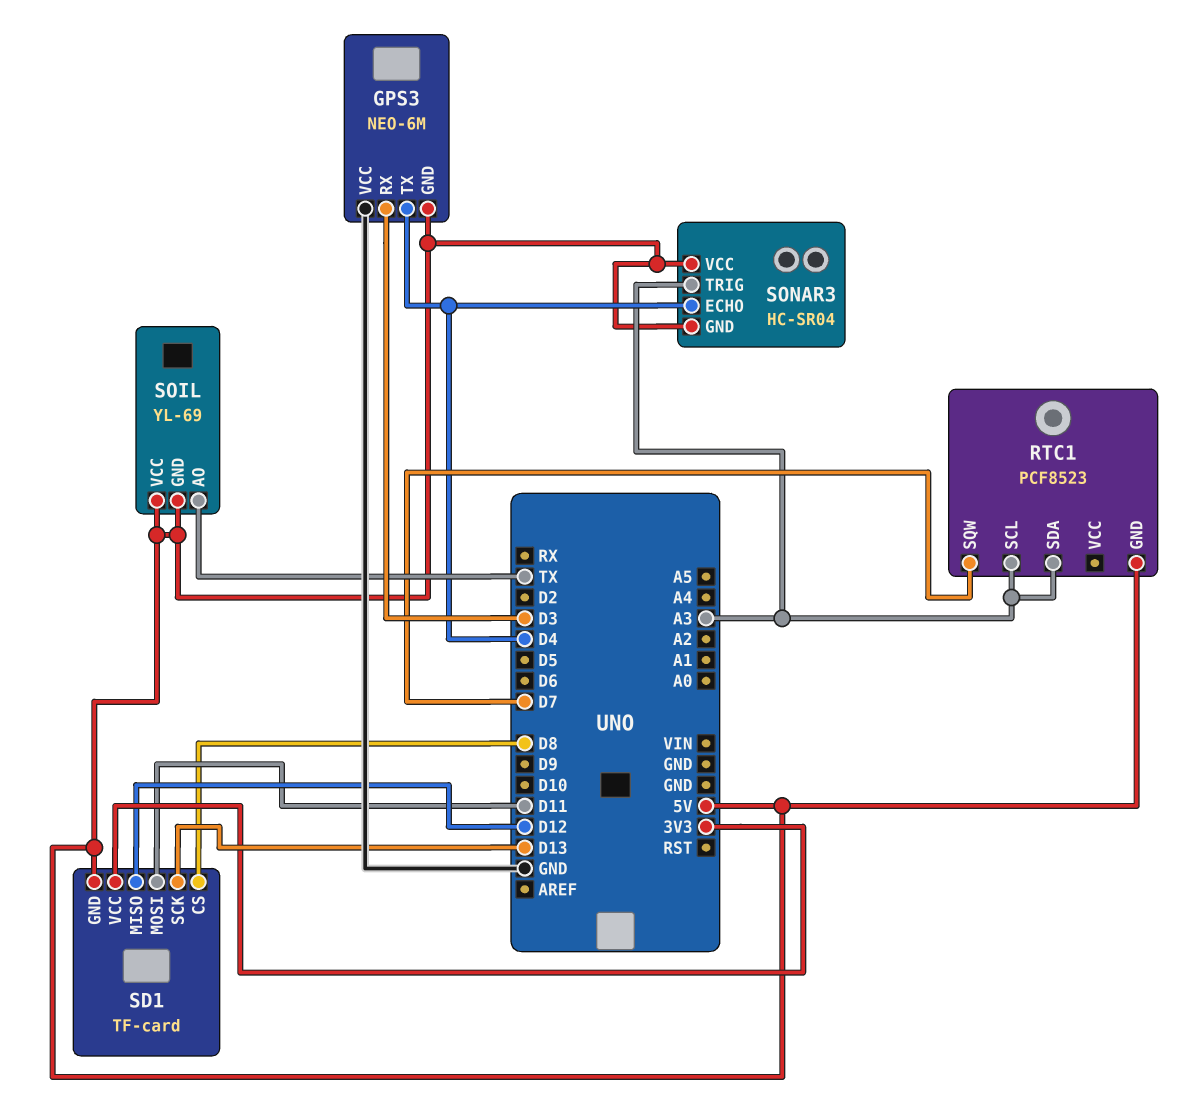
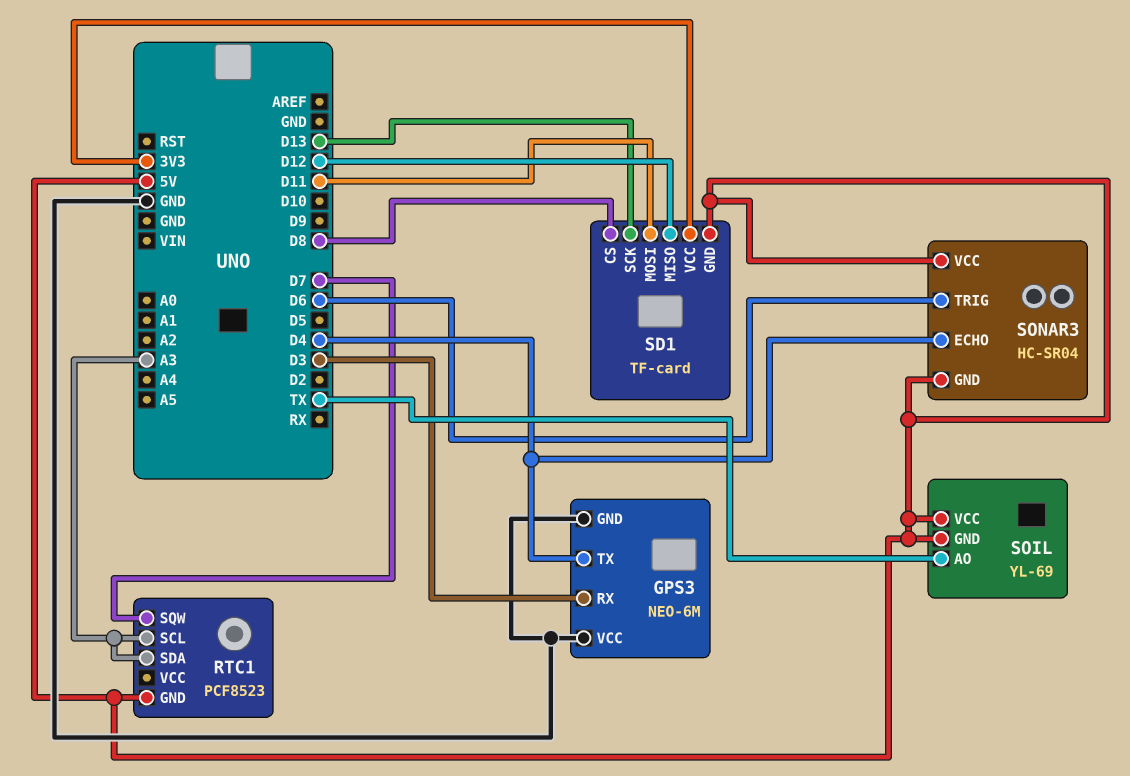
GPS3 pin GND: 5V -> GND
SONAR3 pin TRIG: A3 -> D6

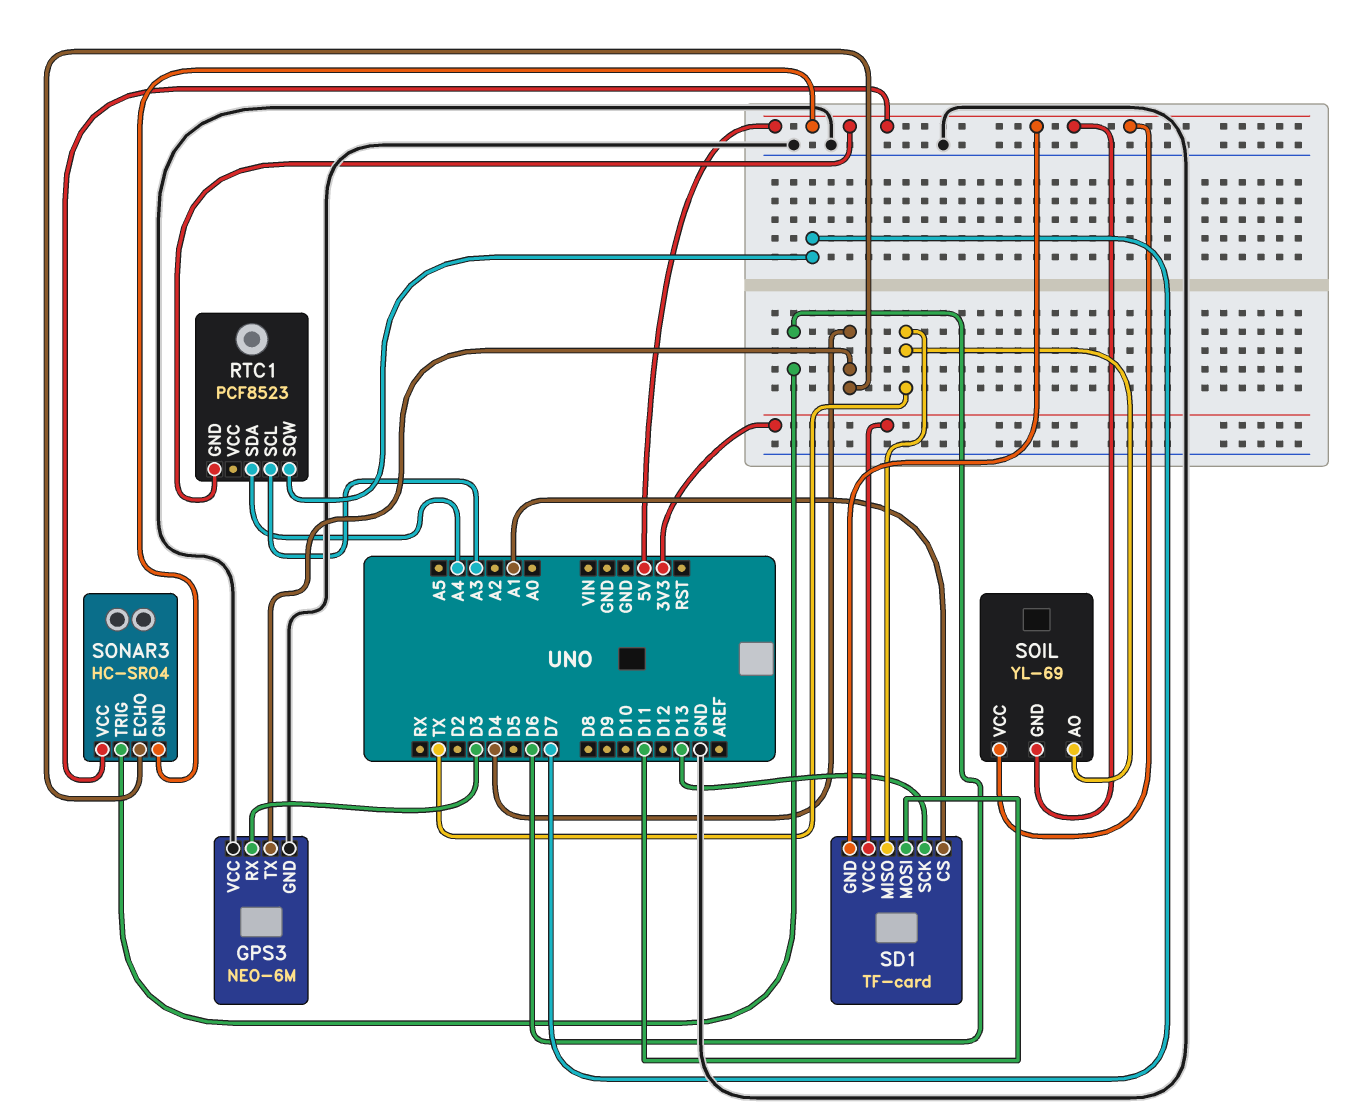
RTC1 pin SDA: A3 -> A4
SD1 pin CS: D8 -> A1
SD1 pin MISO: D12 -> TX

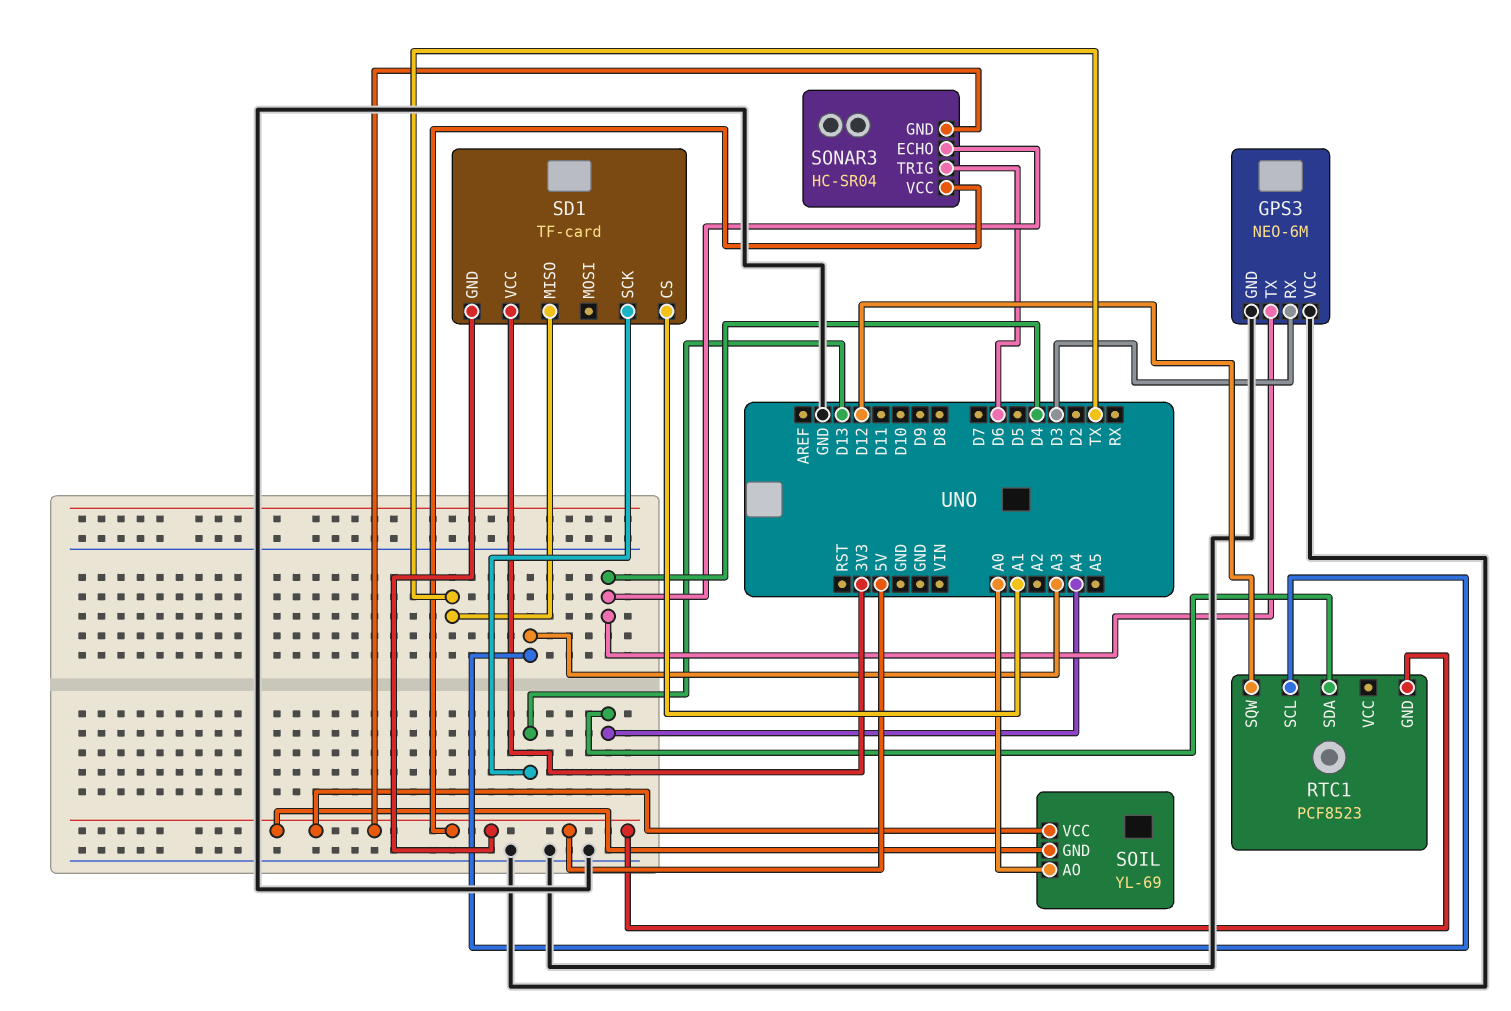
RTC1 pin SQW: D7 -> D12
SD1 pin MOSI: D11 -> none
SOIL pin AO: TX -> A0

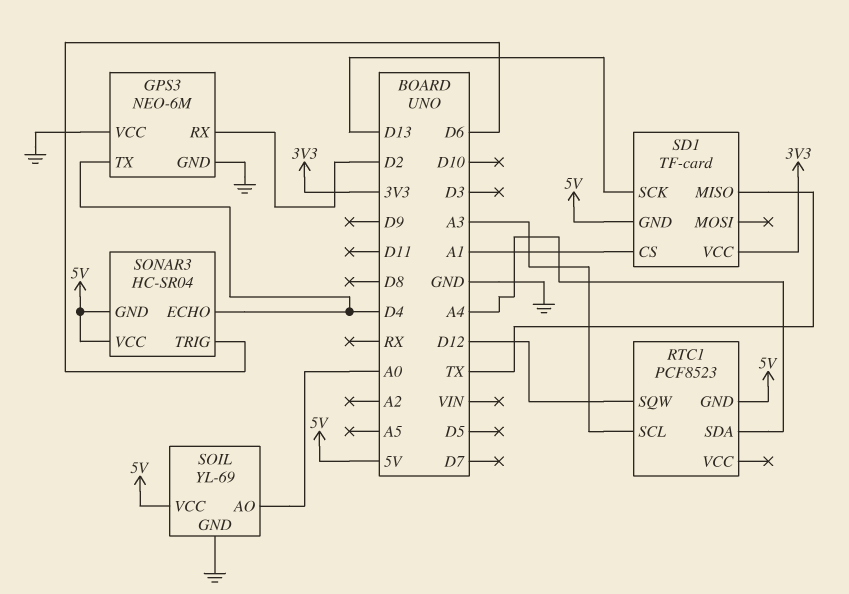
GPS3 pin RX: D3 -> D2
SOIL pin GND: 5V -> GND

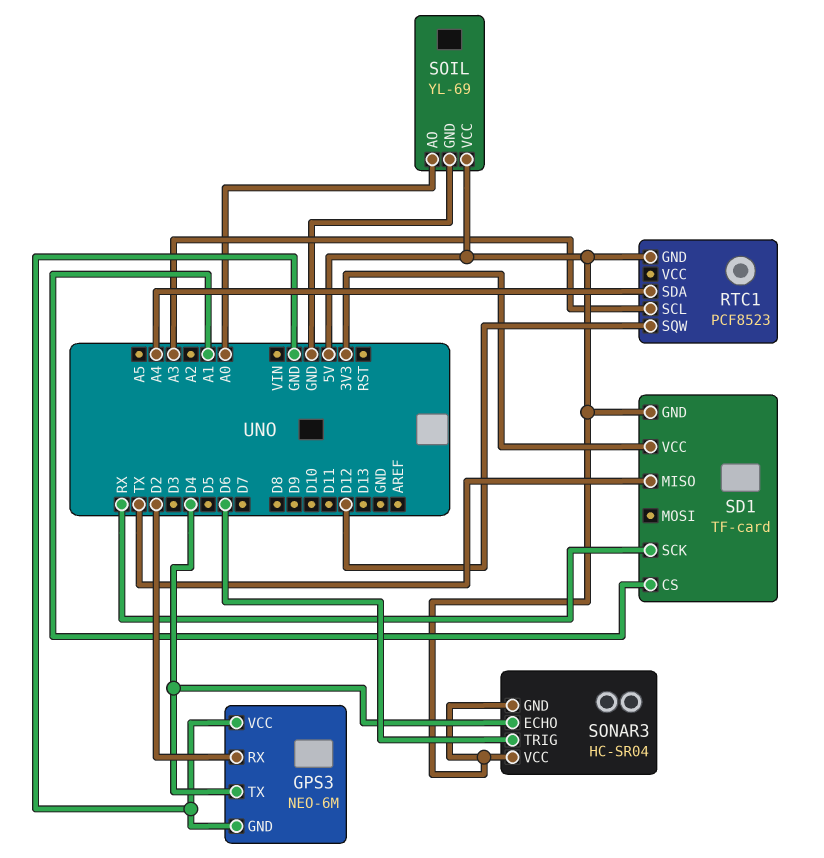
SD1 pin SCK: D13 -> RX

